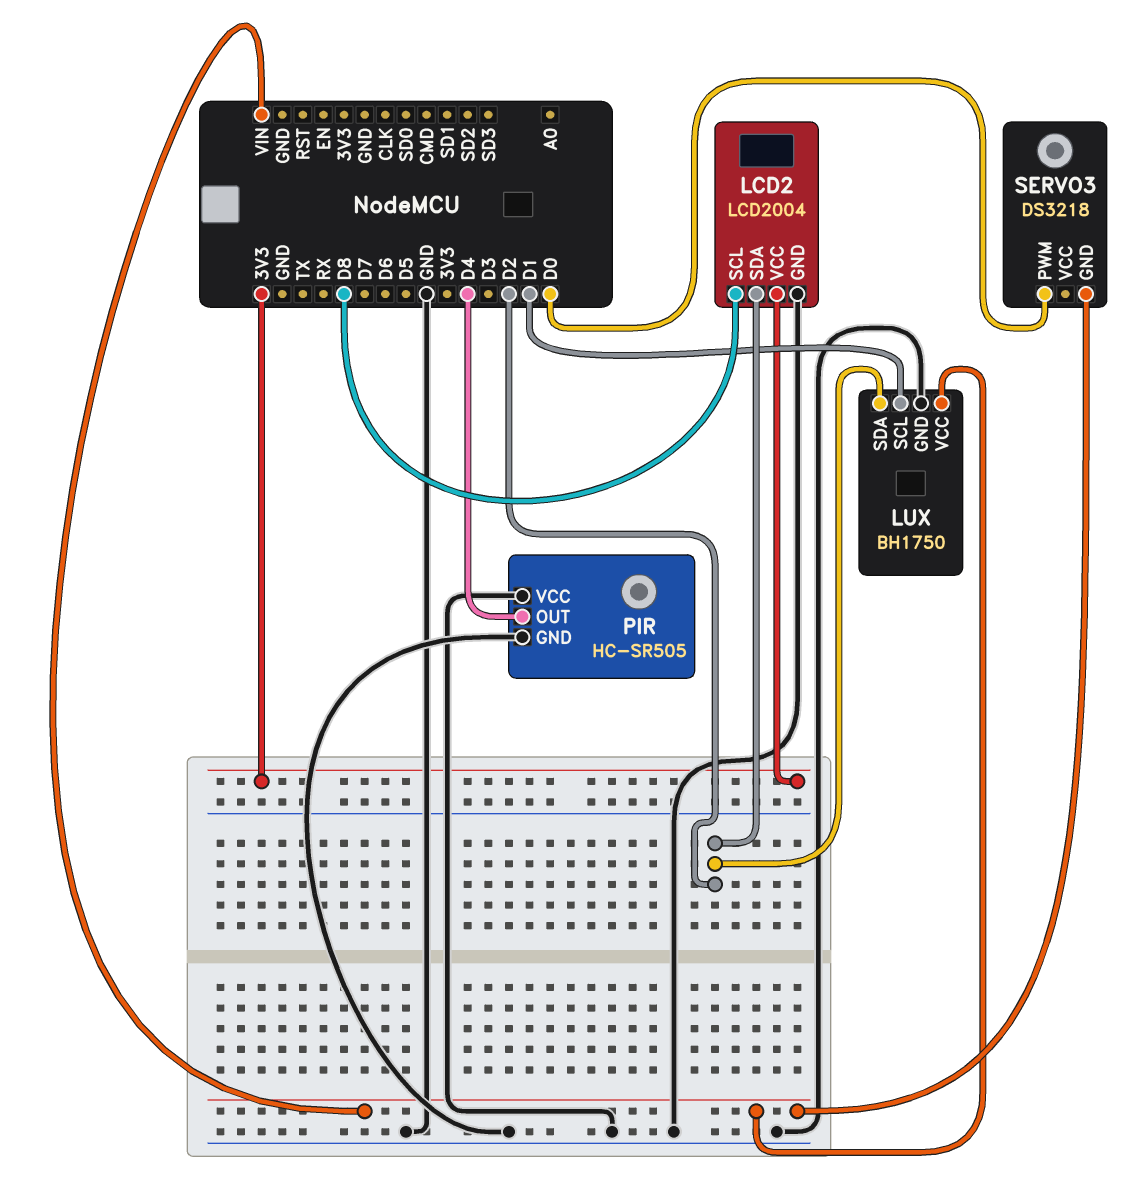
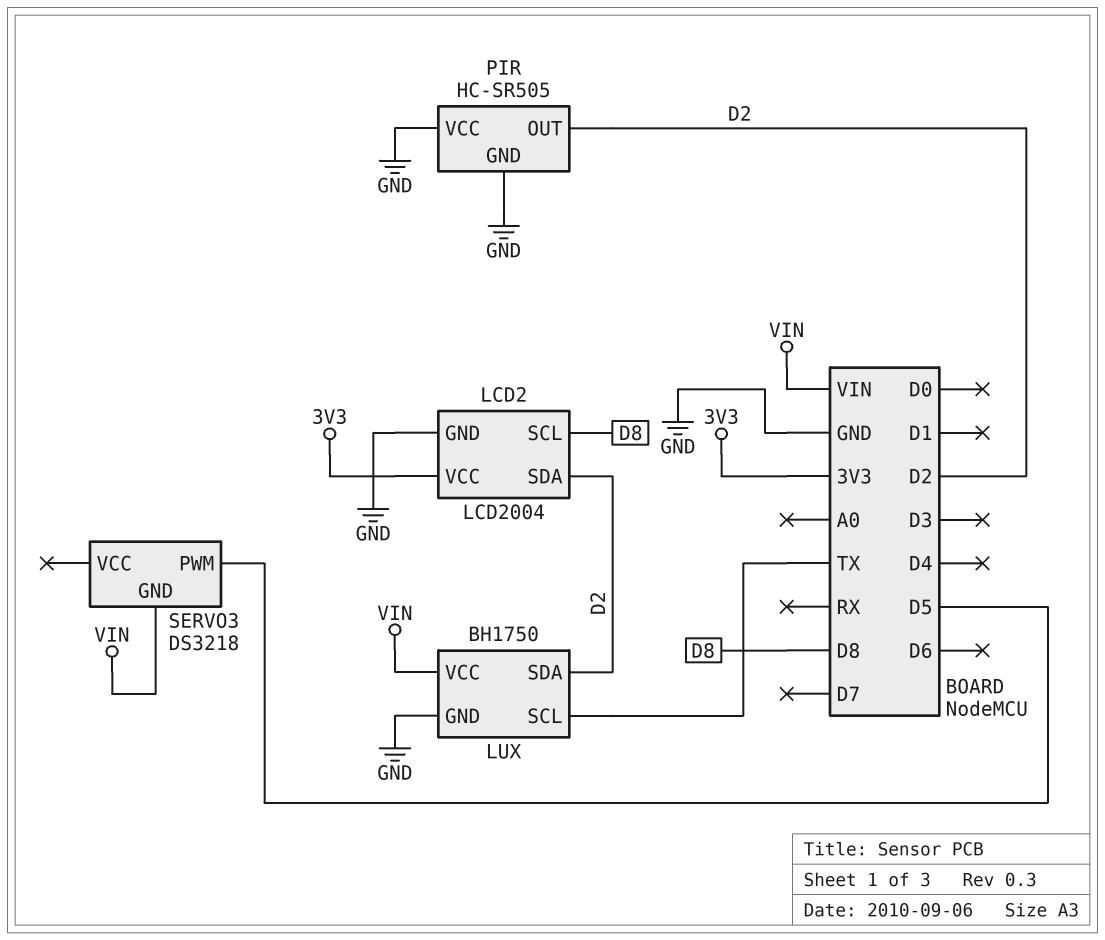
LUX pin SCL: D1 -> TX
PIR pin OUT: D4 -> D2
SERVO3 pin PWM: D0 -> D5

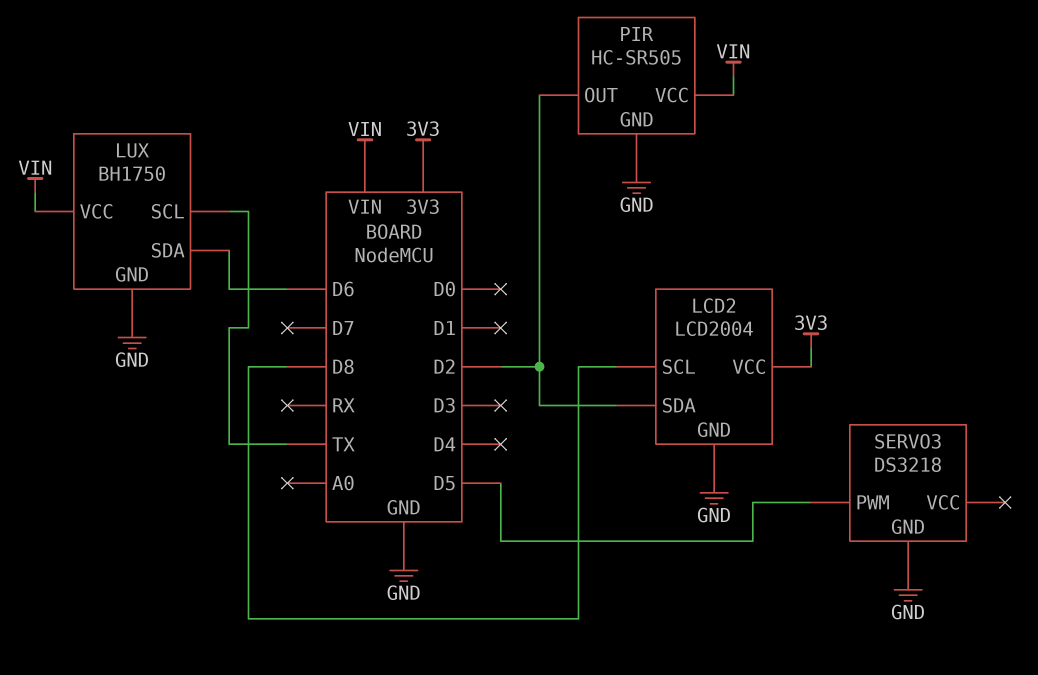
LUX pin SDA: D2 -> D6
PIR pin VCC: GND -> VIN
SERVO3 pin GND: VIN -> GND

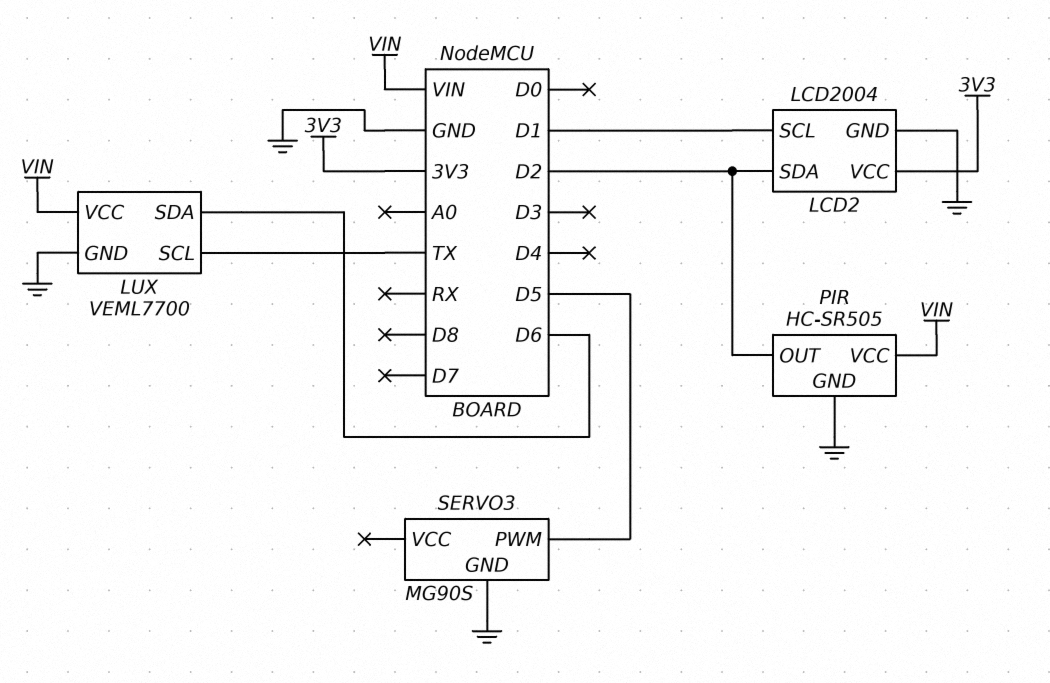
LCD2 pin SCL: D8 -> D1
LUX: BH1750 -> VEML7700
SERVO3: DS3218 -> MG90S

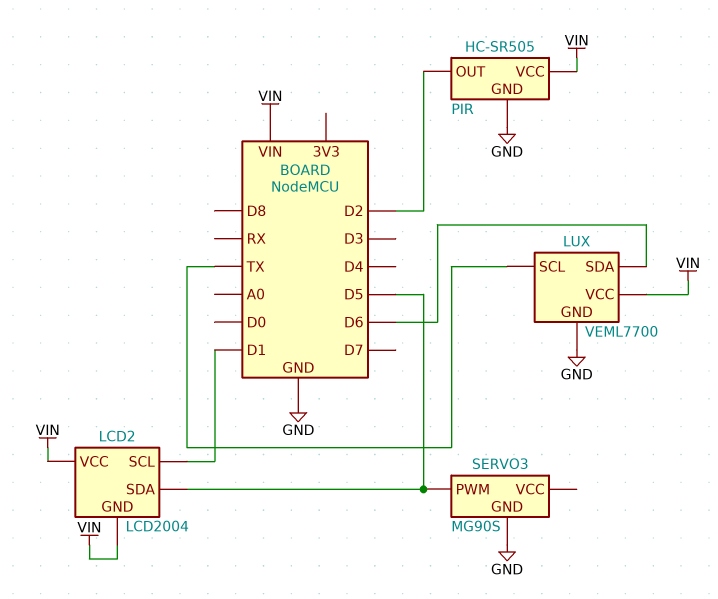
LCD2 pin GND: GND -> VIN
LCD2 pin SDA: D2 -> D5
LCD2 pin VCC: 3V3 -> VIN

